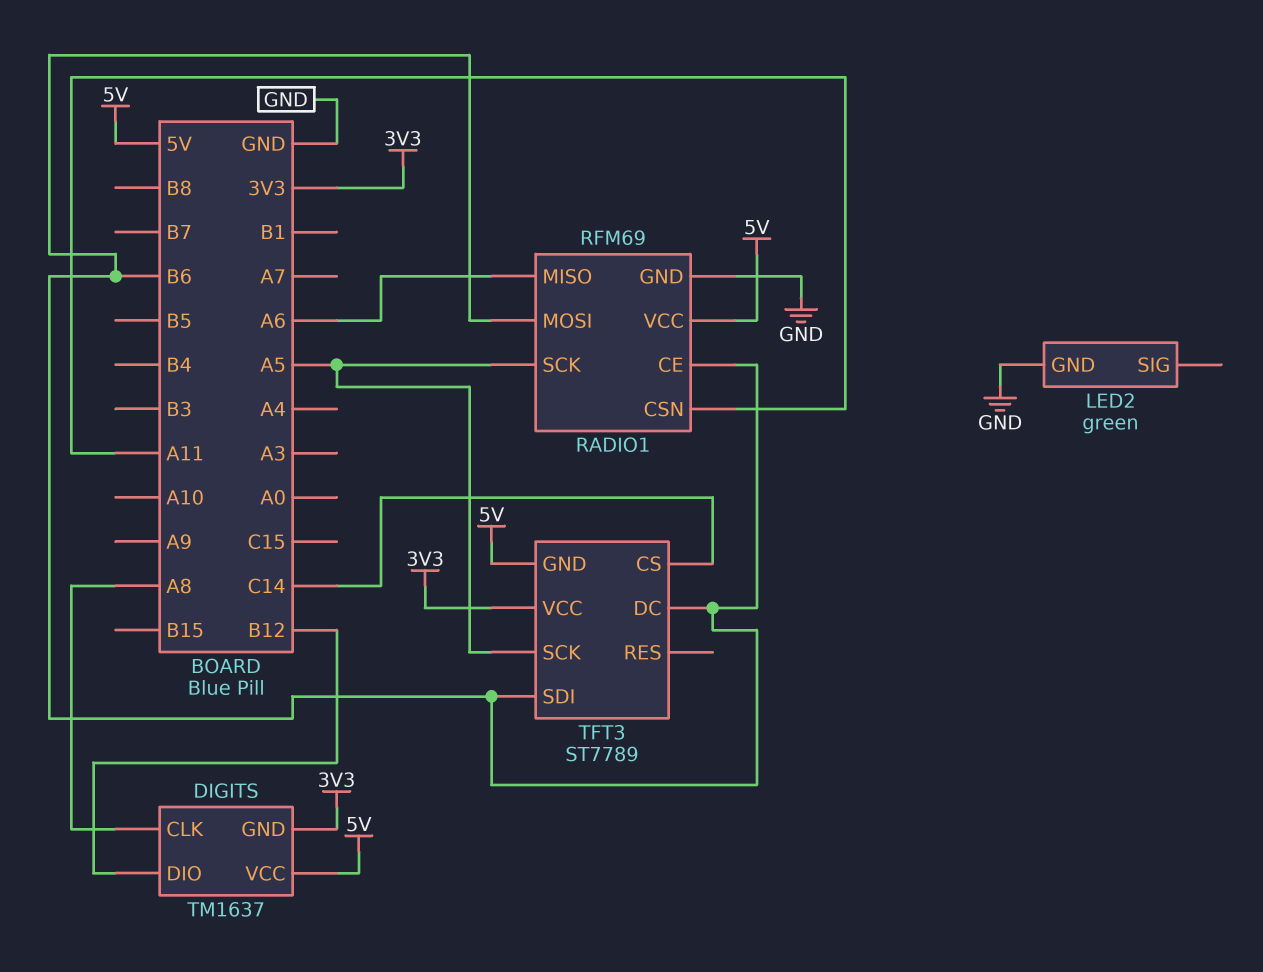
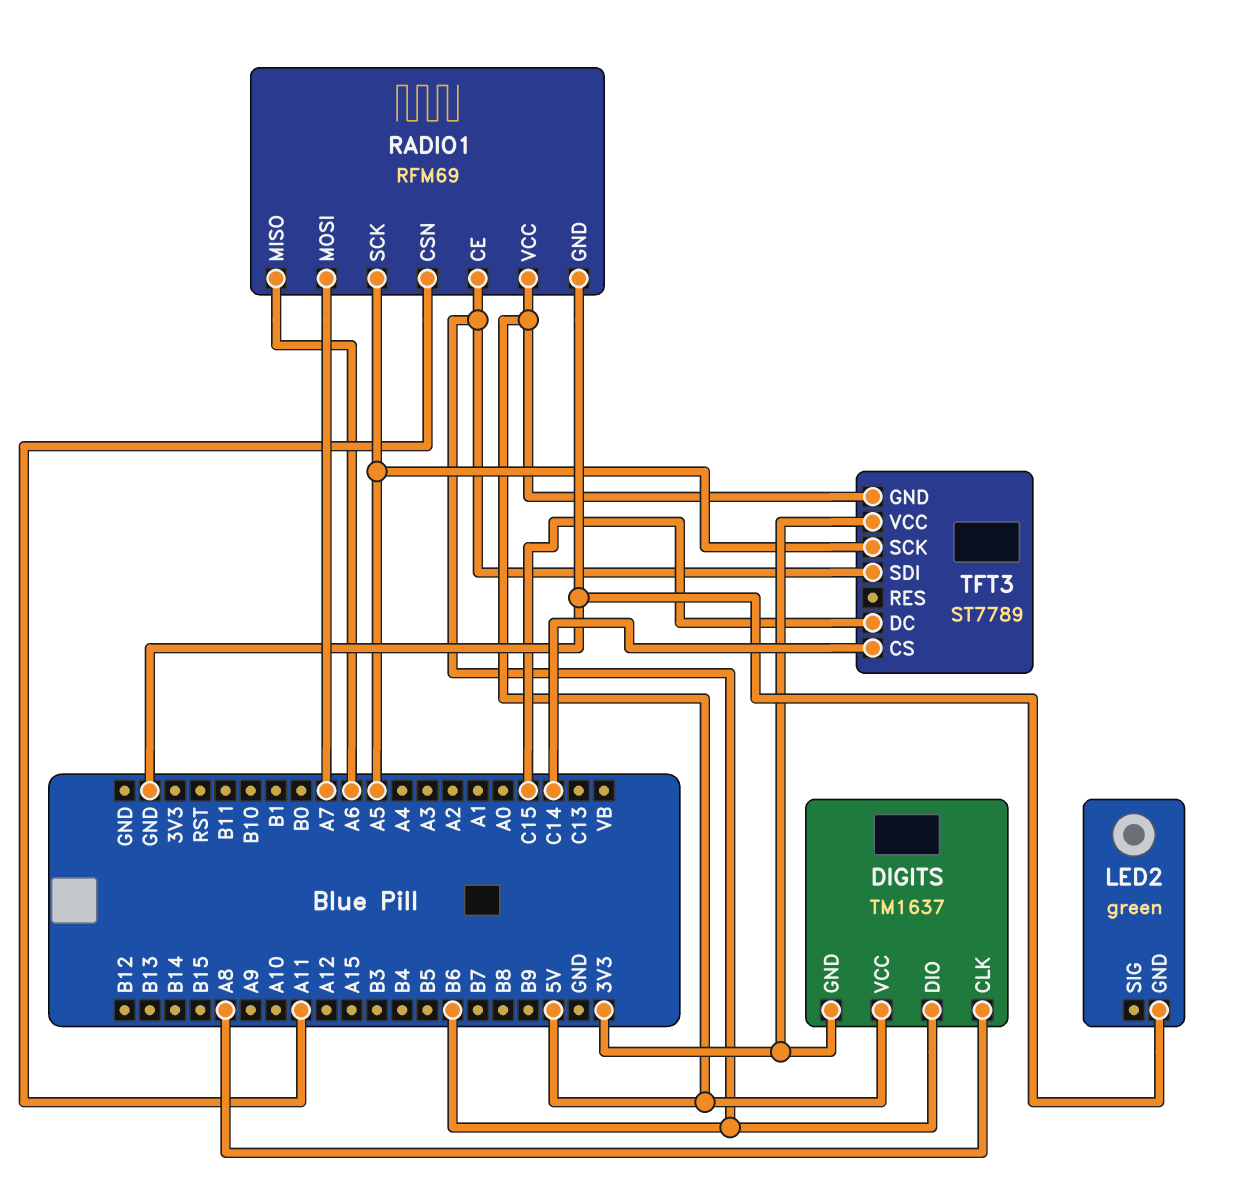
DIGITS pin DIO: B12 -> B6
RADIO1 pin MOSI: B6 -> A7
TFT3 pin DC: B6 -> C15

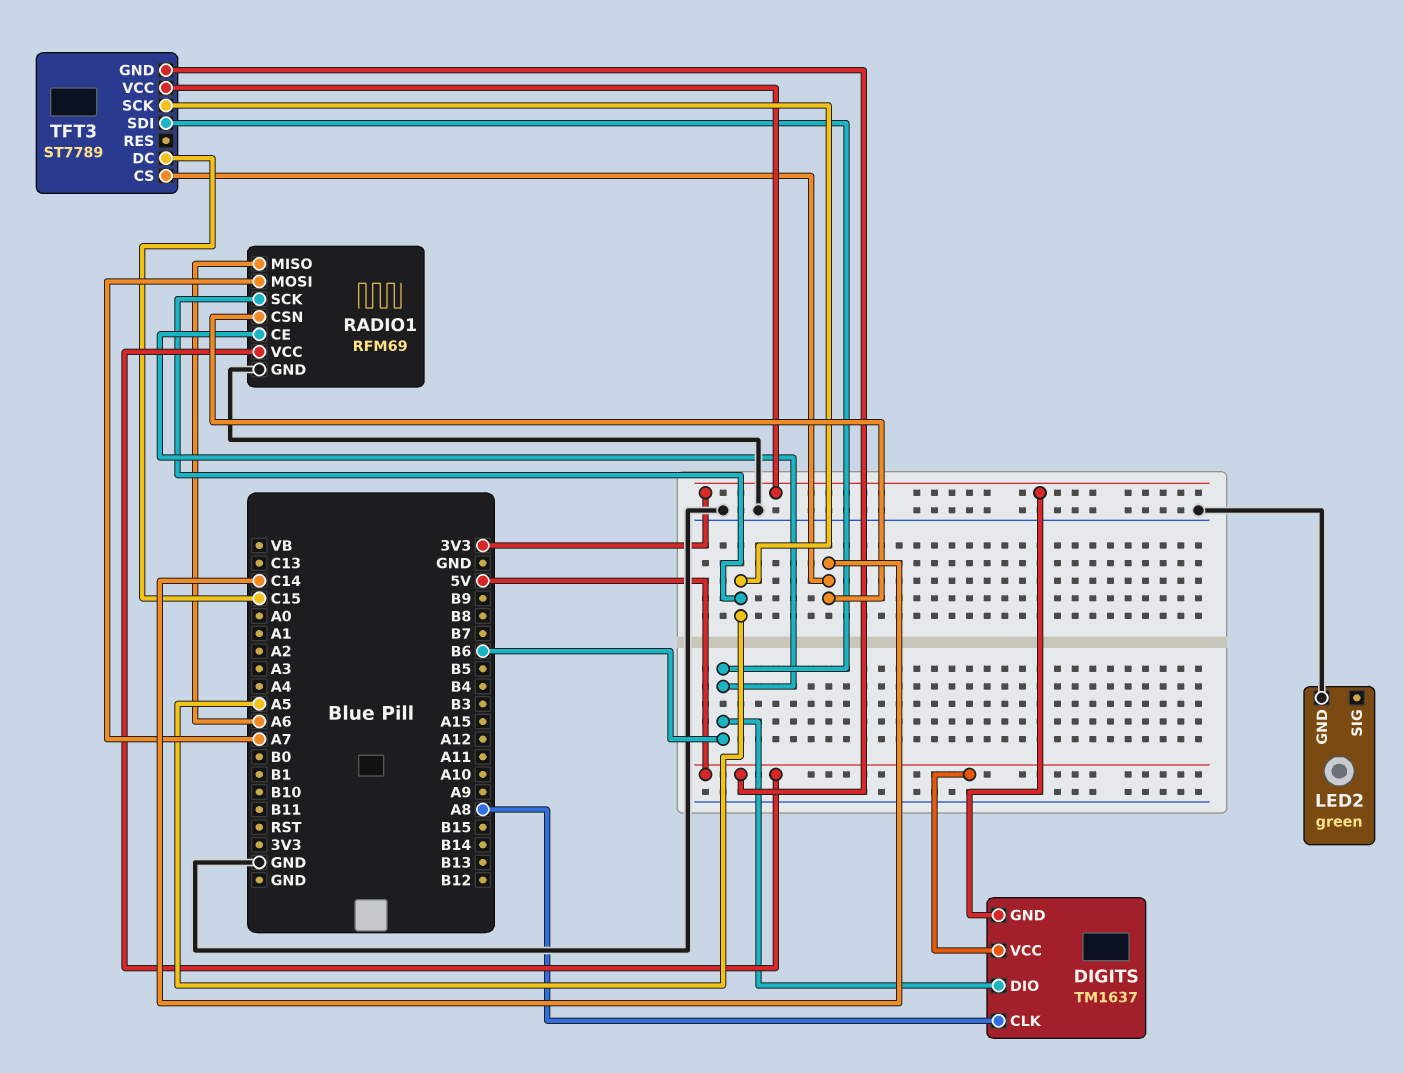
RADIO1 pin CSN: A11 -> C14

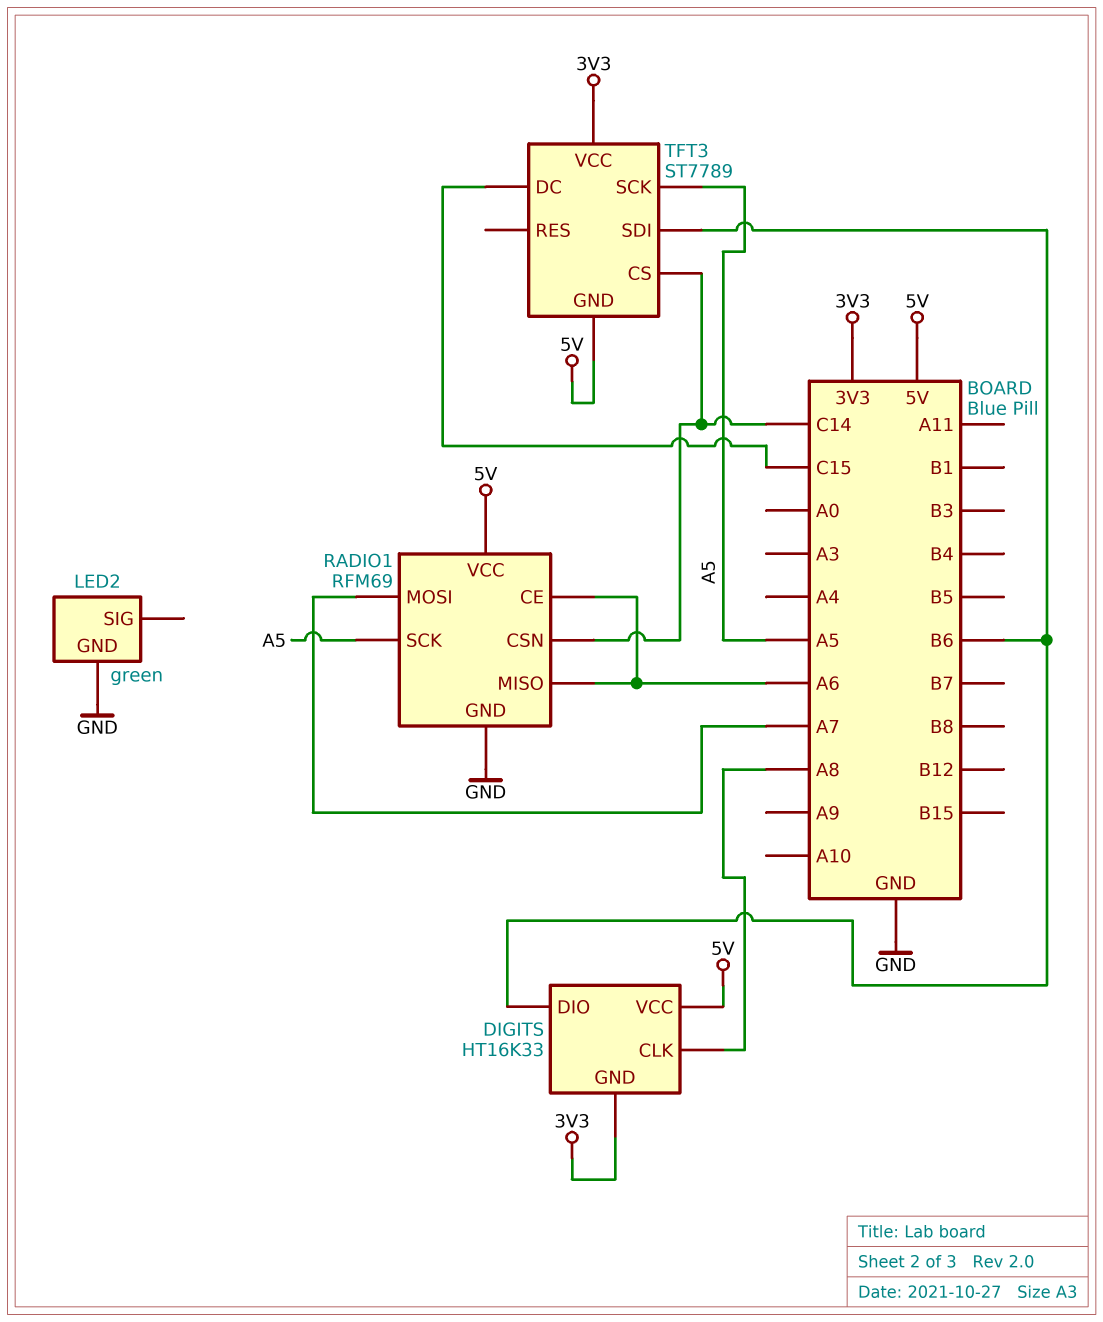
DIGITS: TM1637 -> HT16K33
RADIO1 pin CE: B6 -> A6

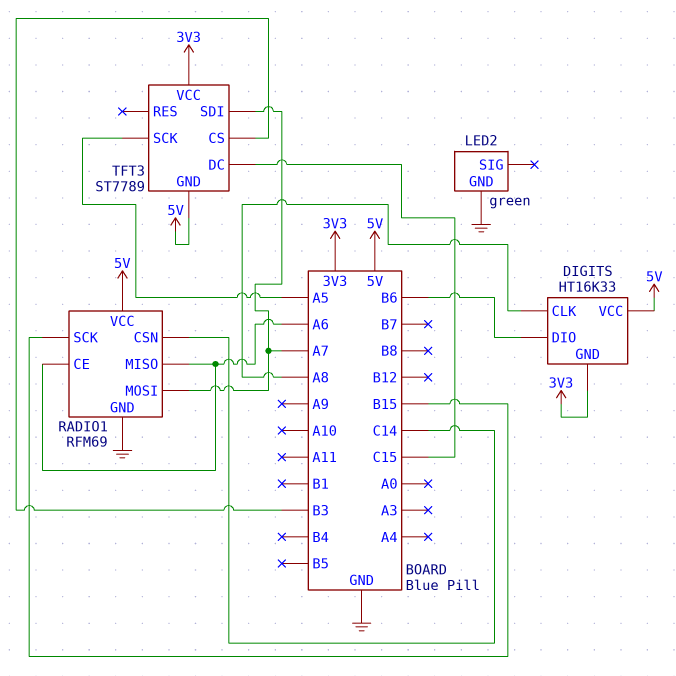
RADIO1 pin SCK: A5 -> B15
TFT3 pin CS: C14 -> B3
TFT3 pin SDI: B6 -> A7

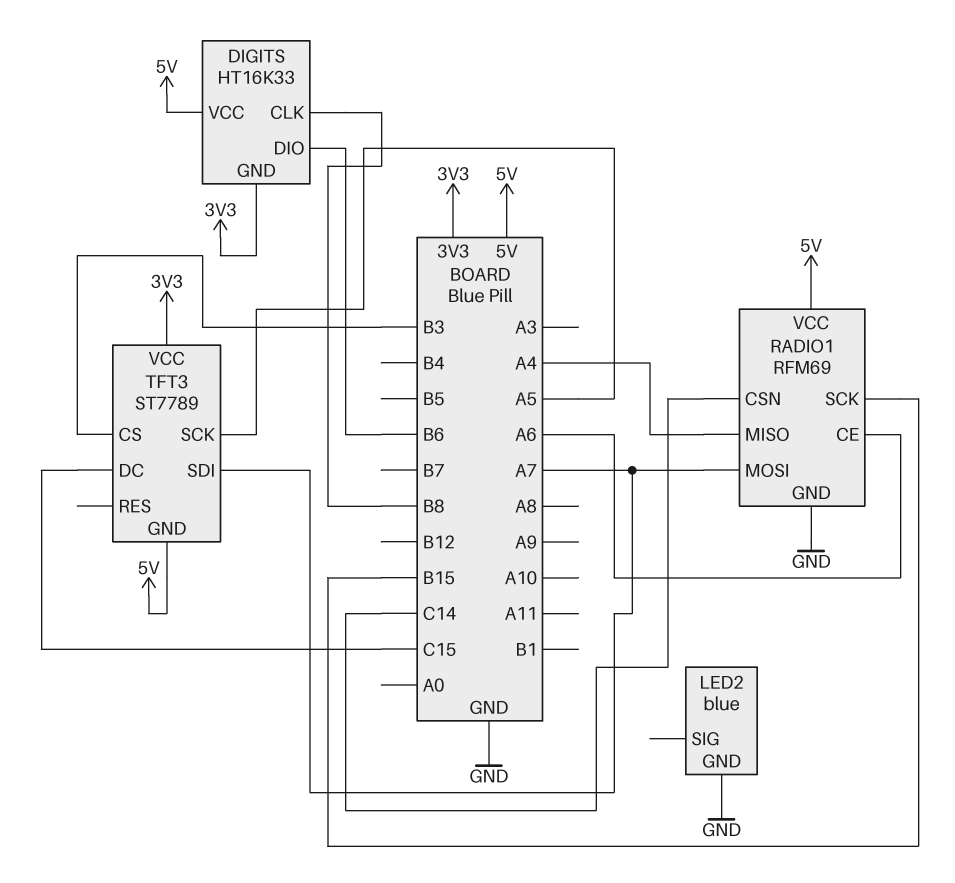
DIGITS pin CLK: A8 -> B8
LED2: green -> blue
RADIO1 pin MISO: A6 -> A4

